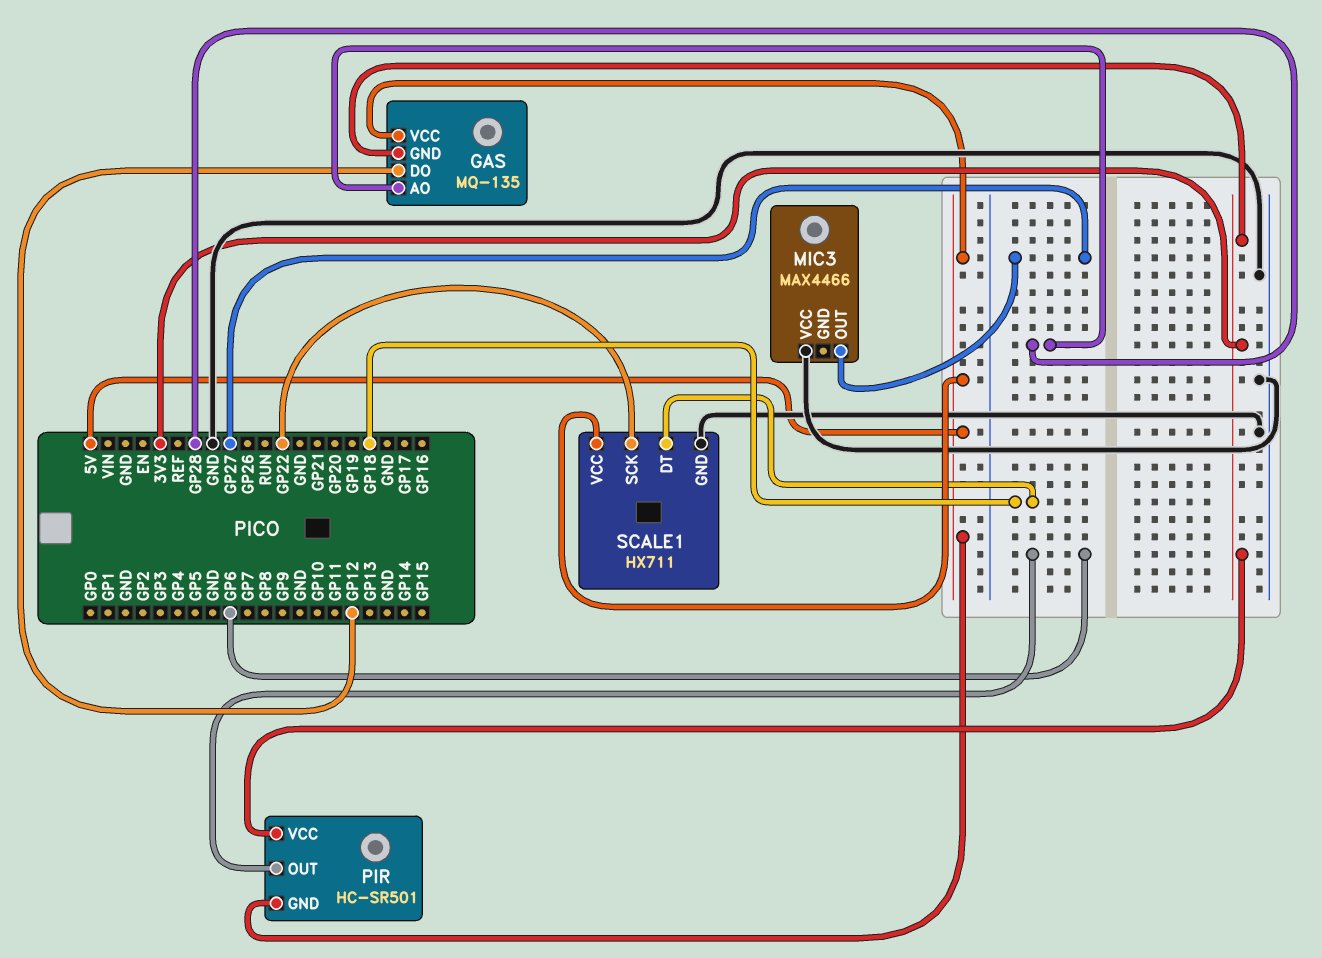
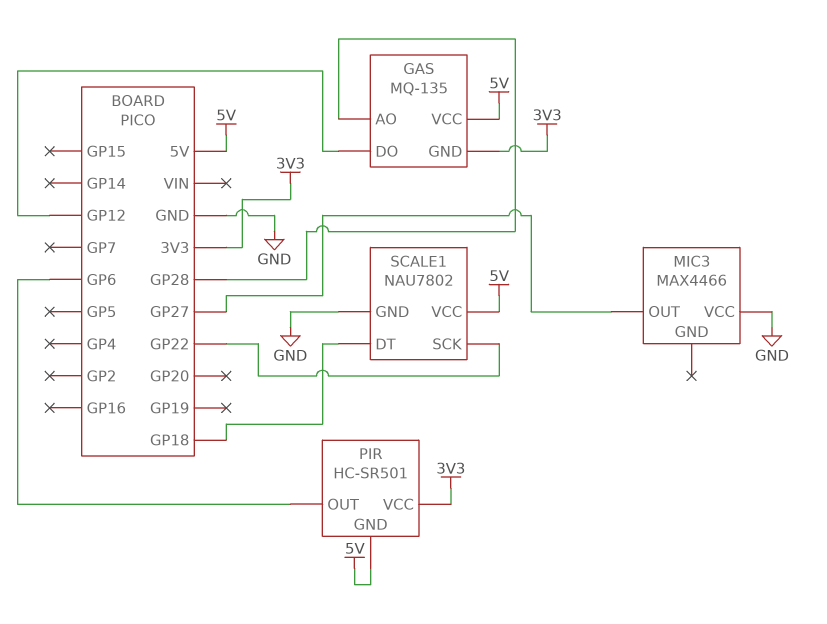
SCALE1: HX711 -> NAU7802

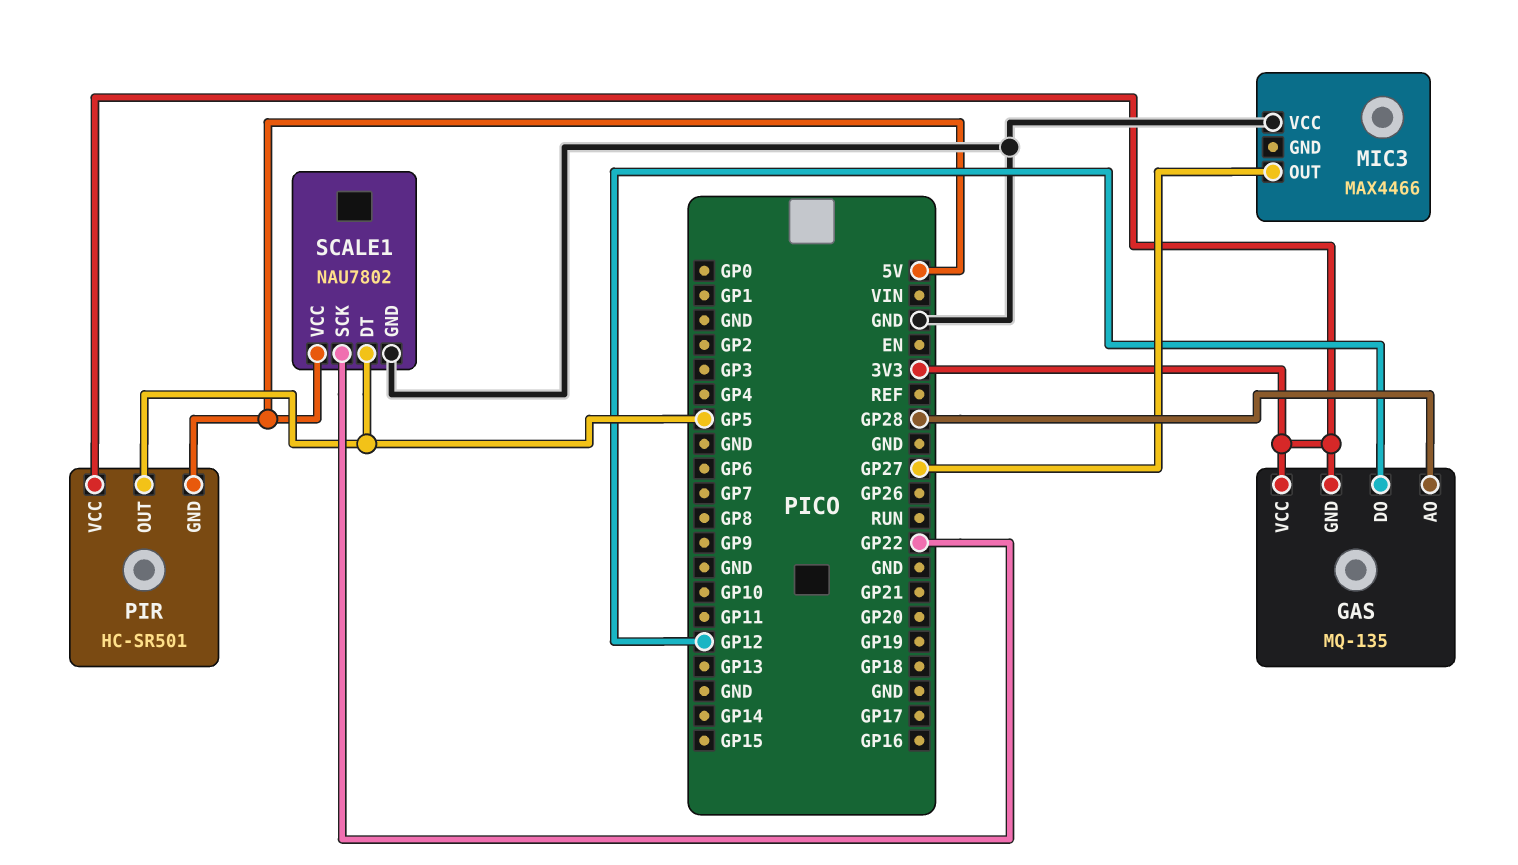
GAS pin VCC: 5V -> 3V3
PIR pin OUT: GP6 -> GP5
SCALE1 pin DT: GP18 -> GP5

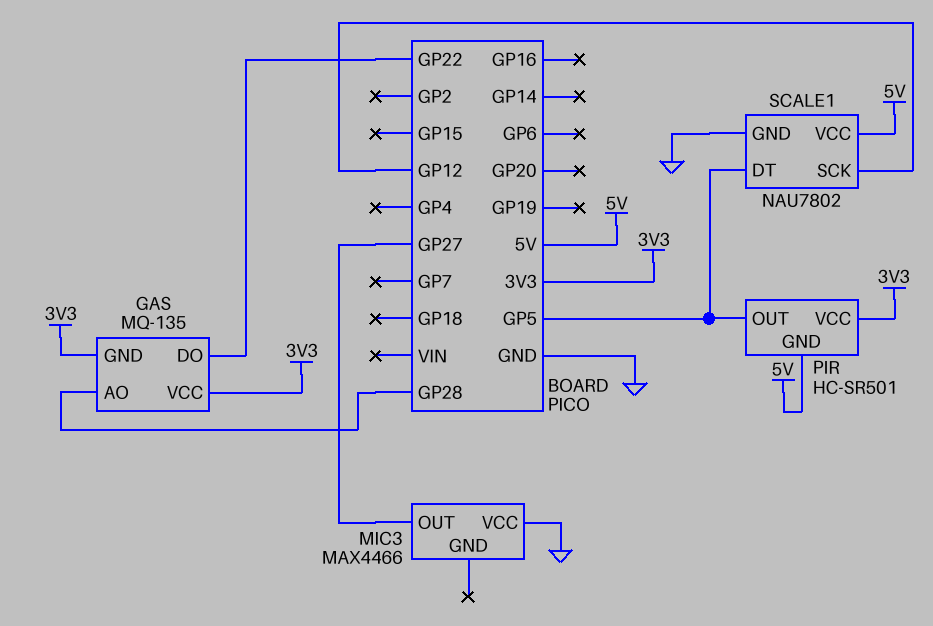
GAS pin DO: GP12 -> GP22
SCALE1 pin SCK: GP22 -> GP12

